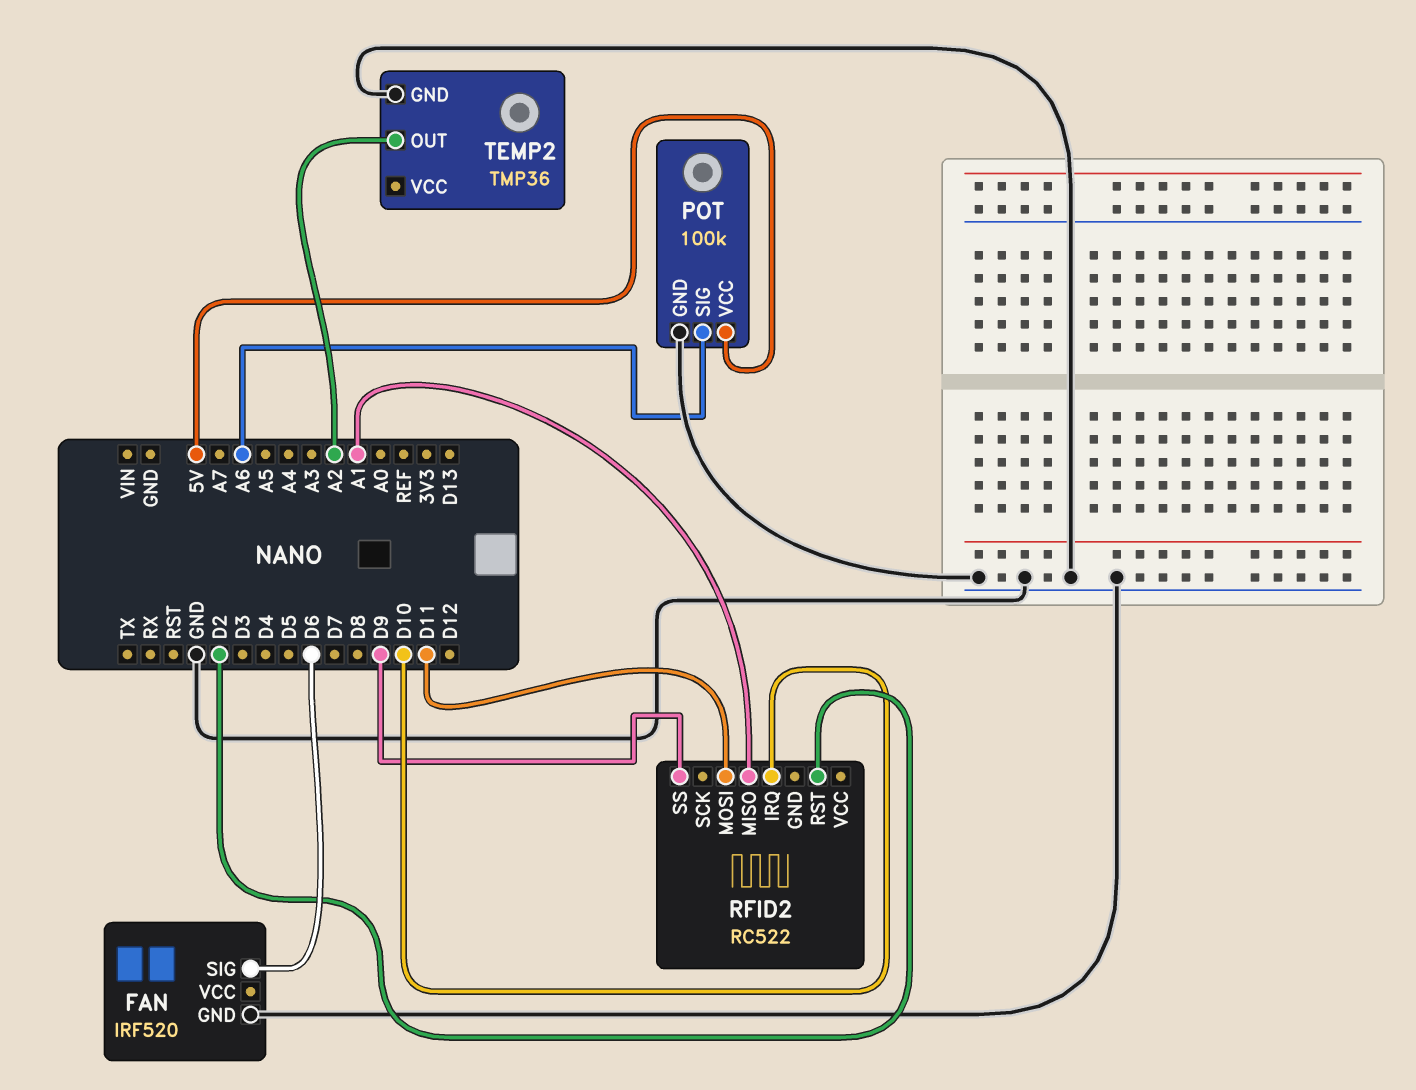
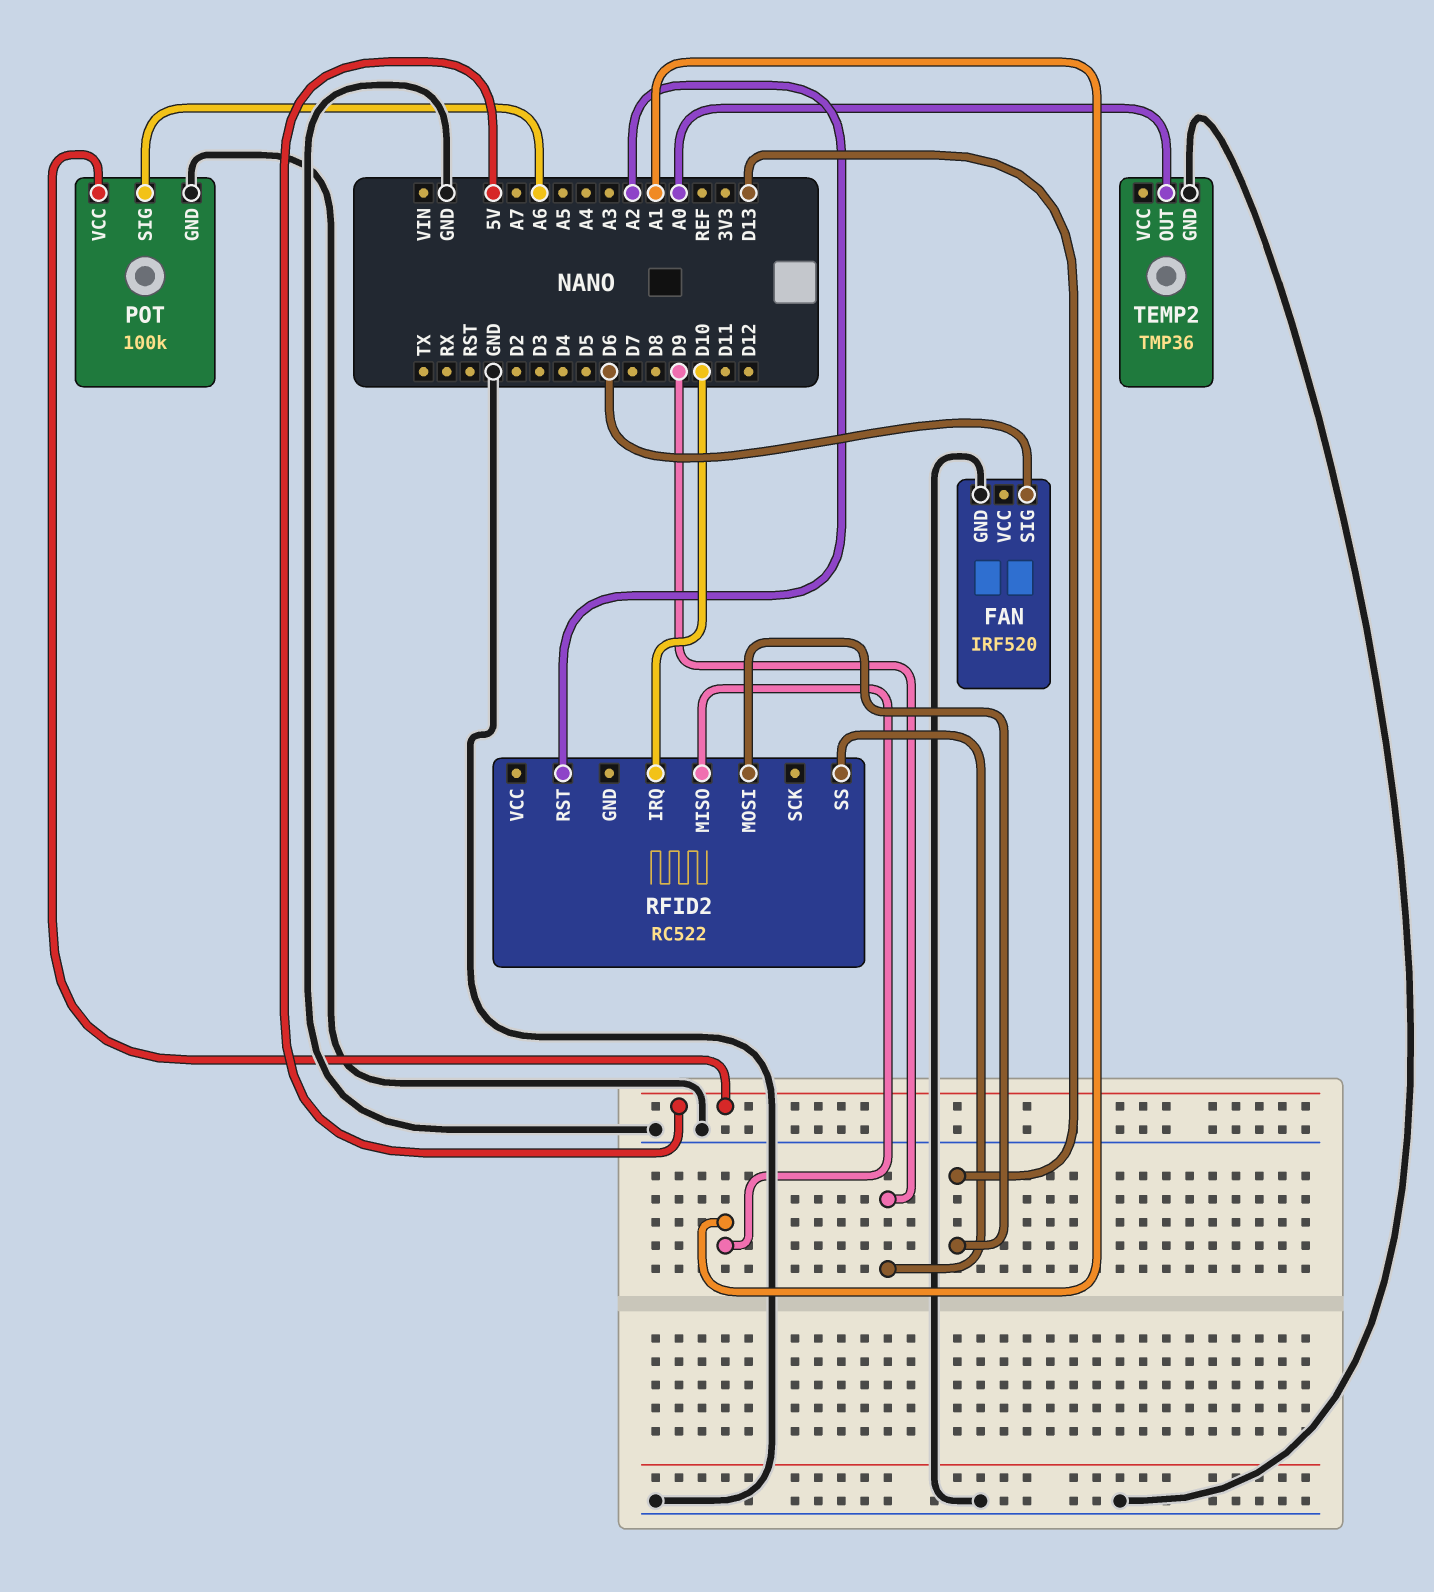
RFID2 pin MOSI: D11 -> D13
RFID2 pin RST: D2 -> A2
TEMP2 pin OUT: A2 -> A0

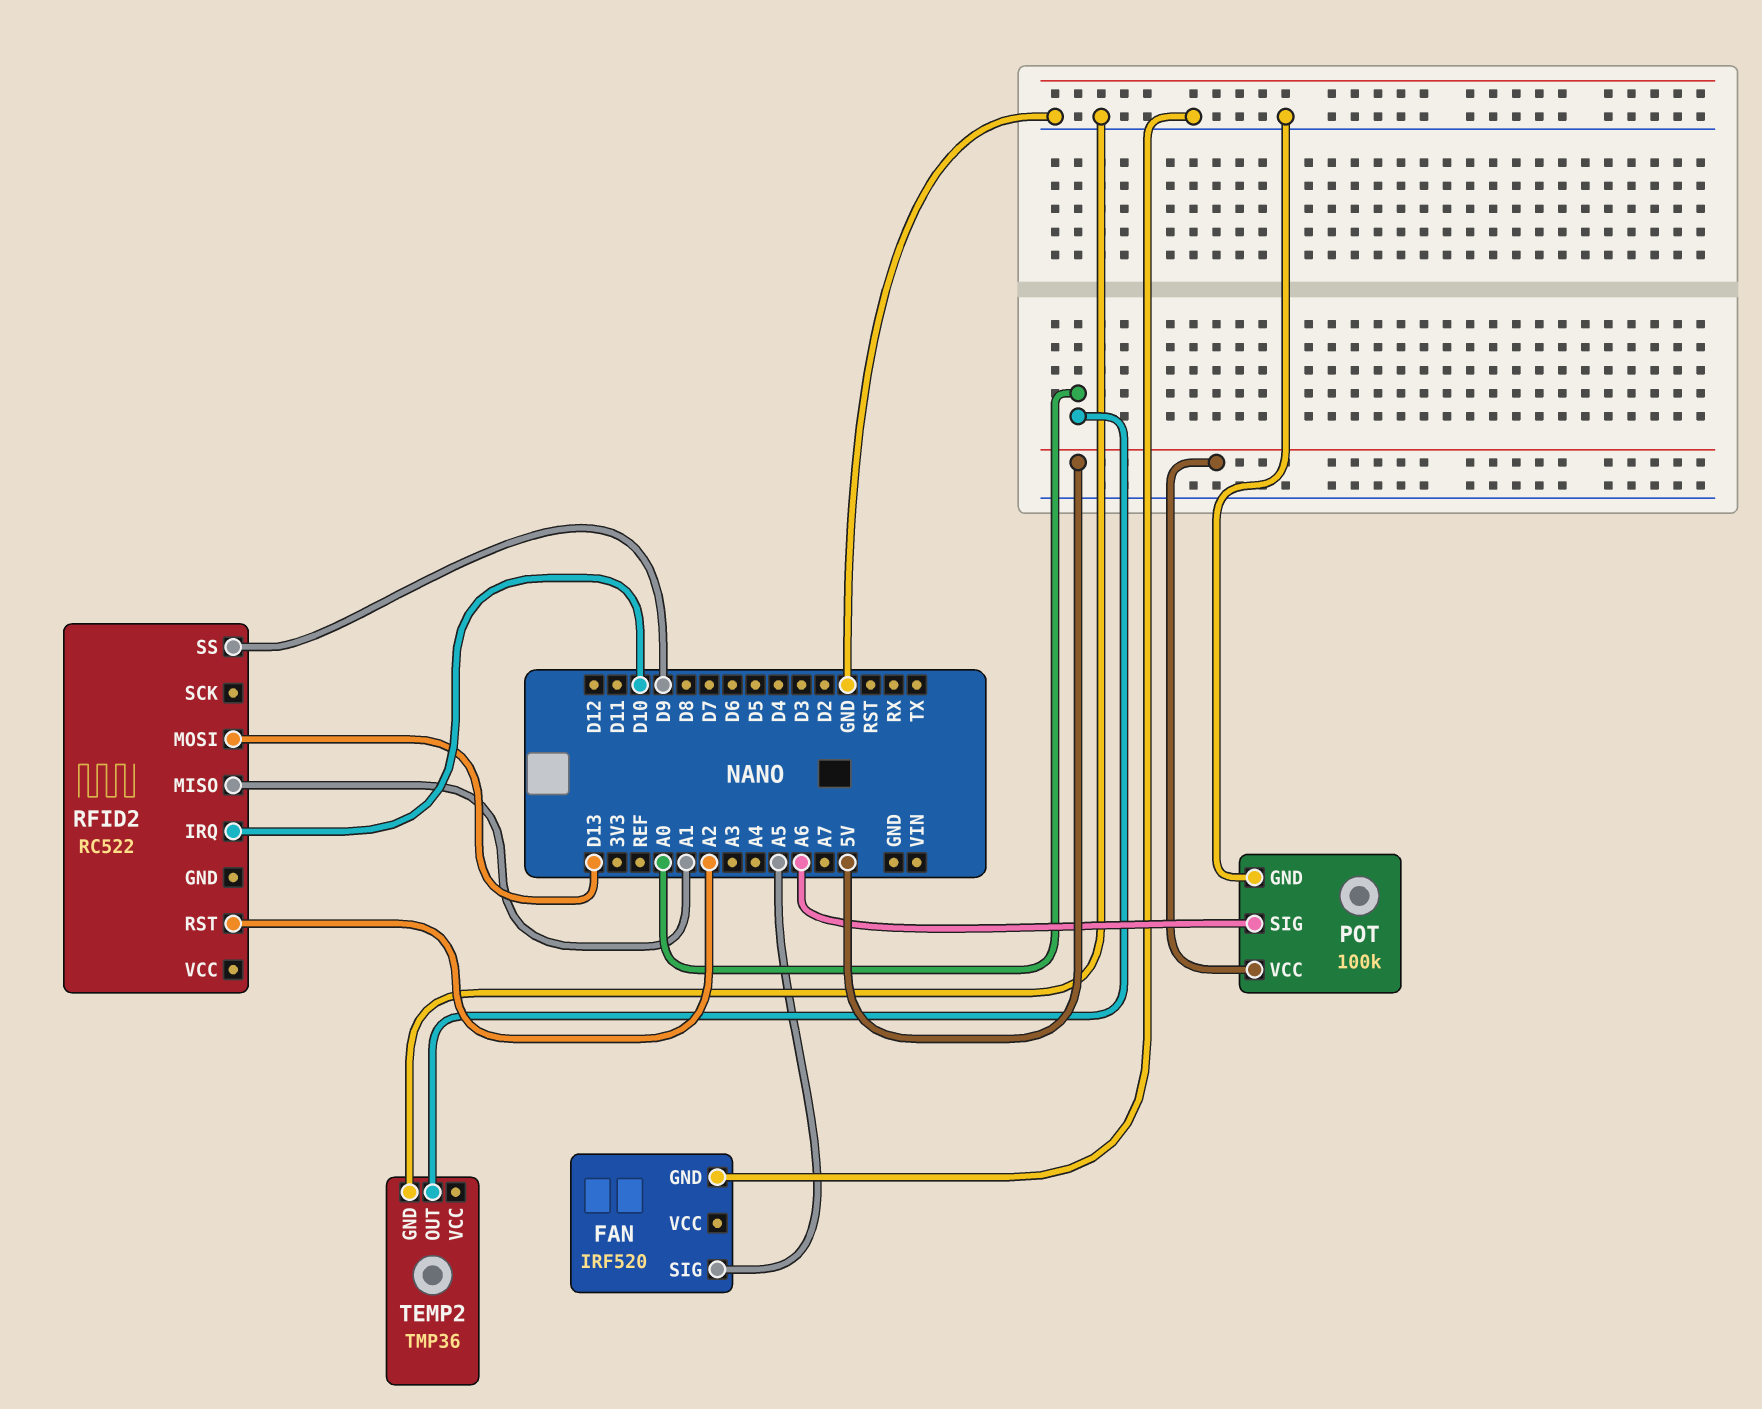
FAN pin SIG: D6 -> A5

